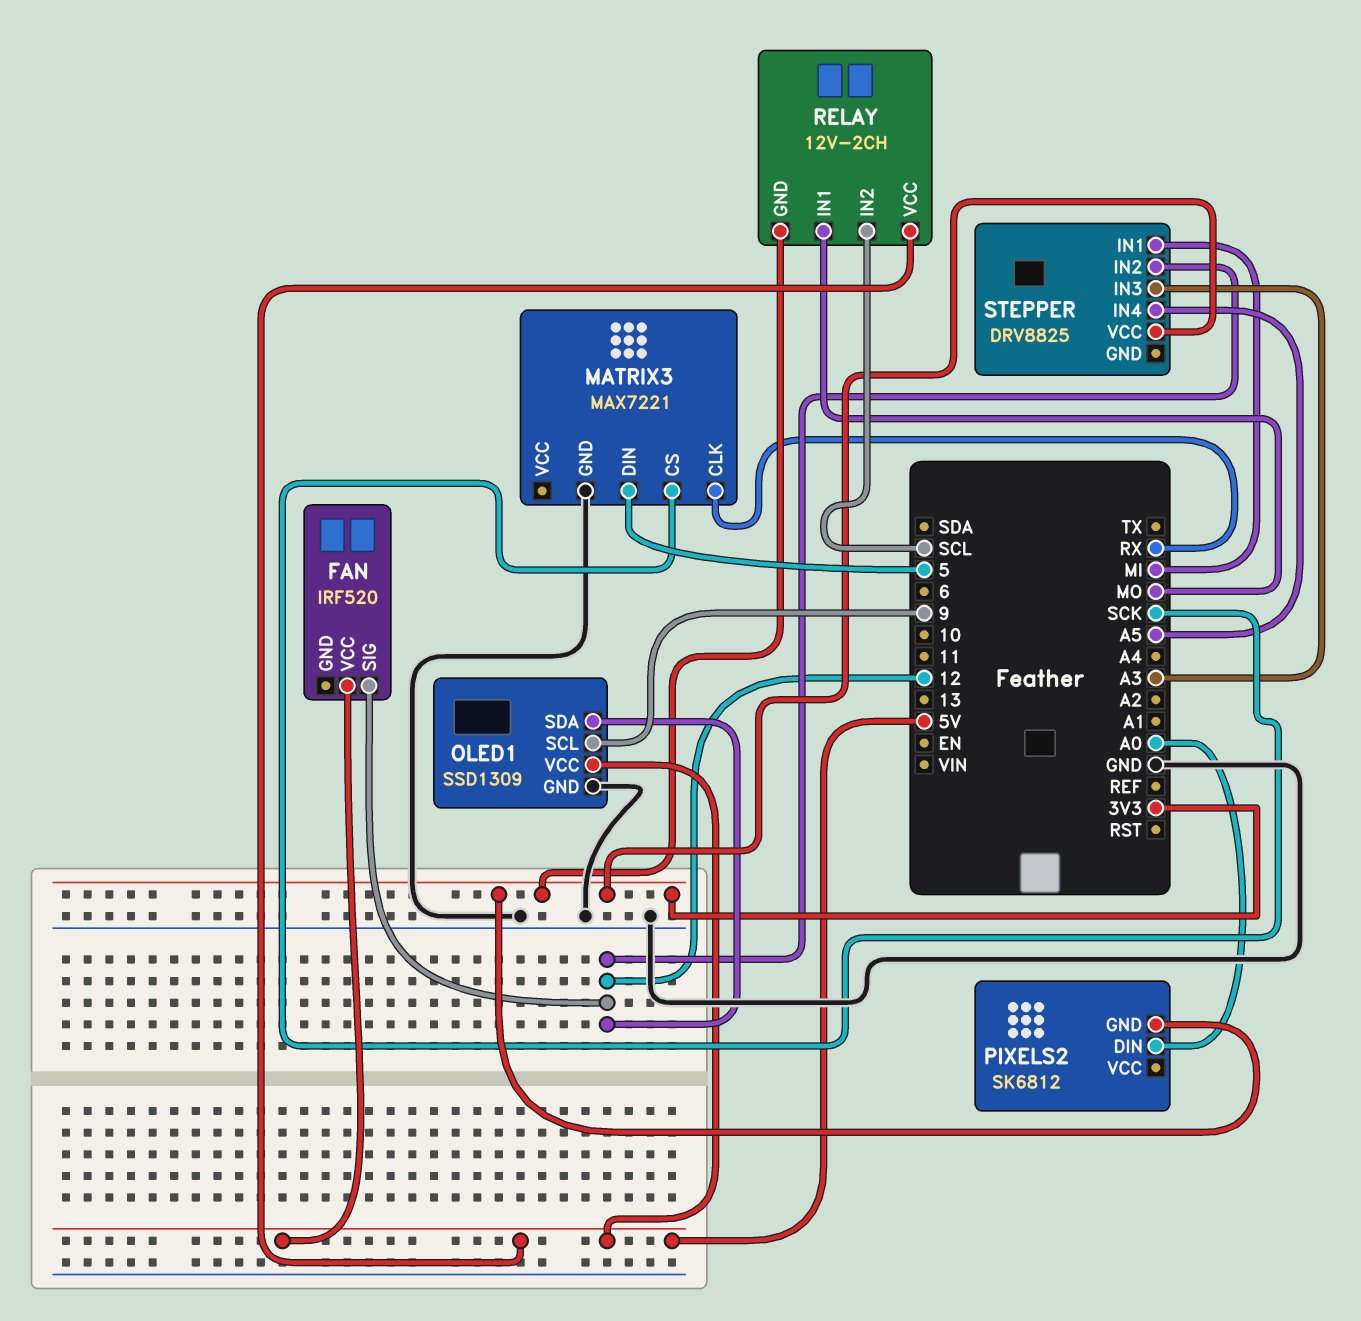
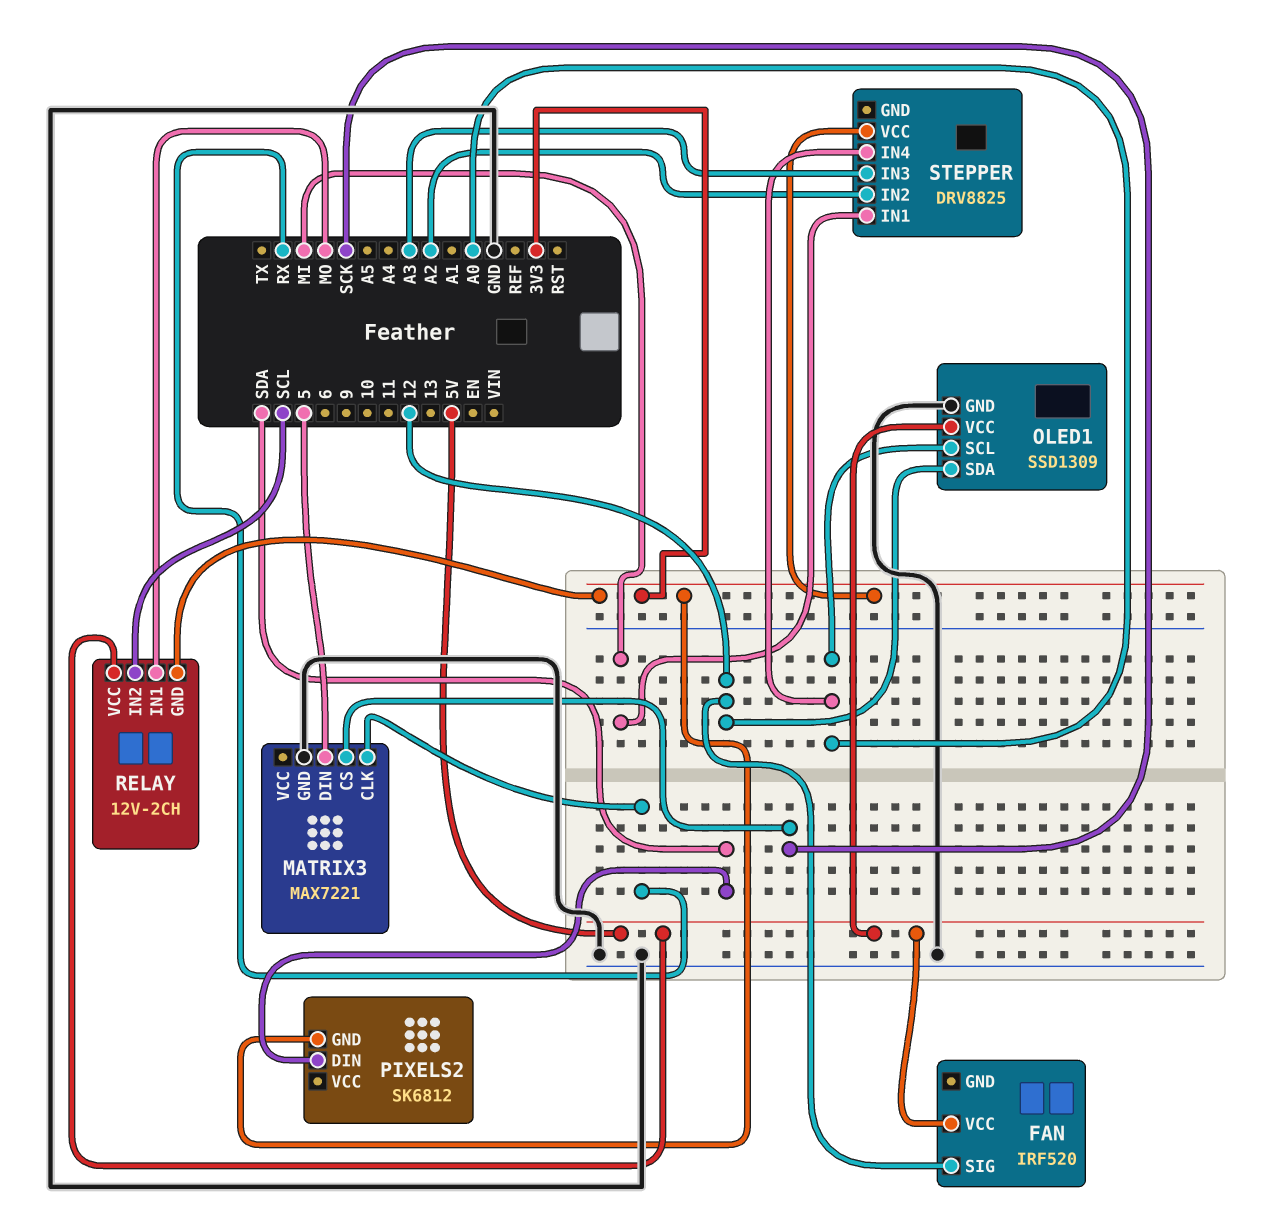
OLED1 pin SCL: 9 -> A0
PIXELS2 pin DIN: A0 -> SDA
STEPPER pin IN2: 12 -> A2
STEPPER pin IN4: A5 -> A0

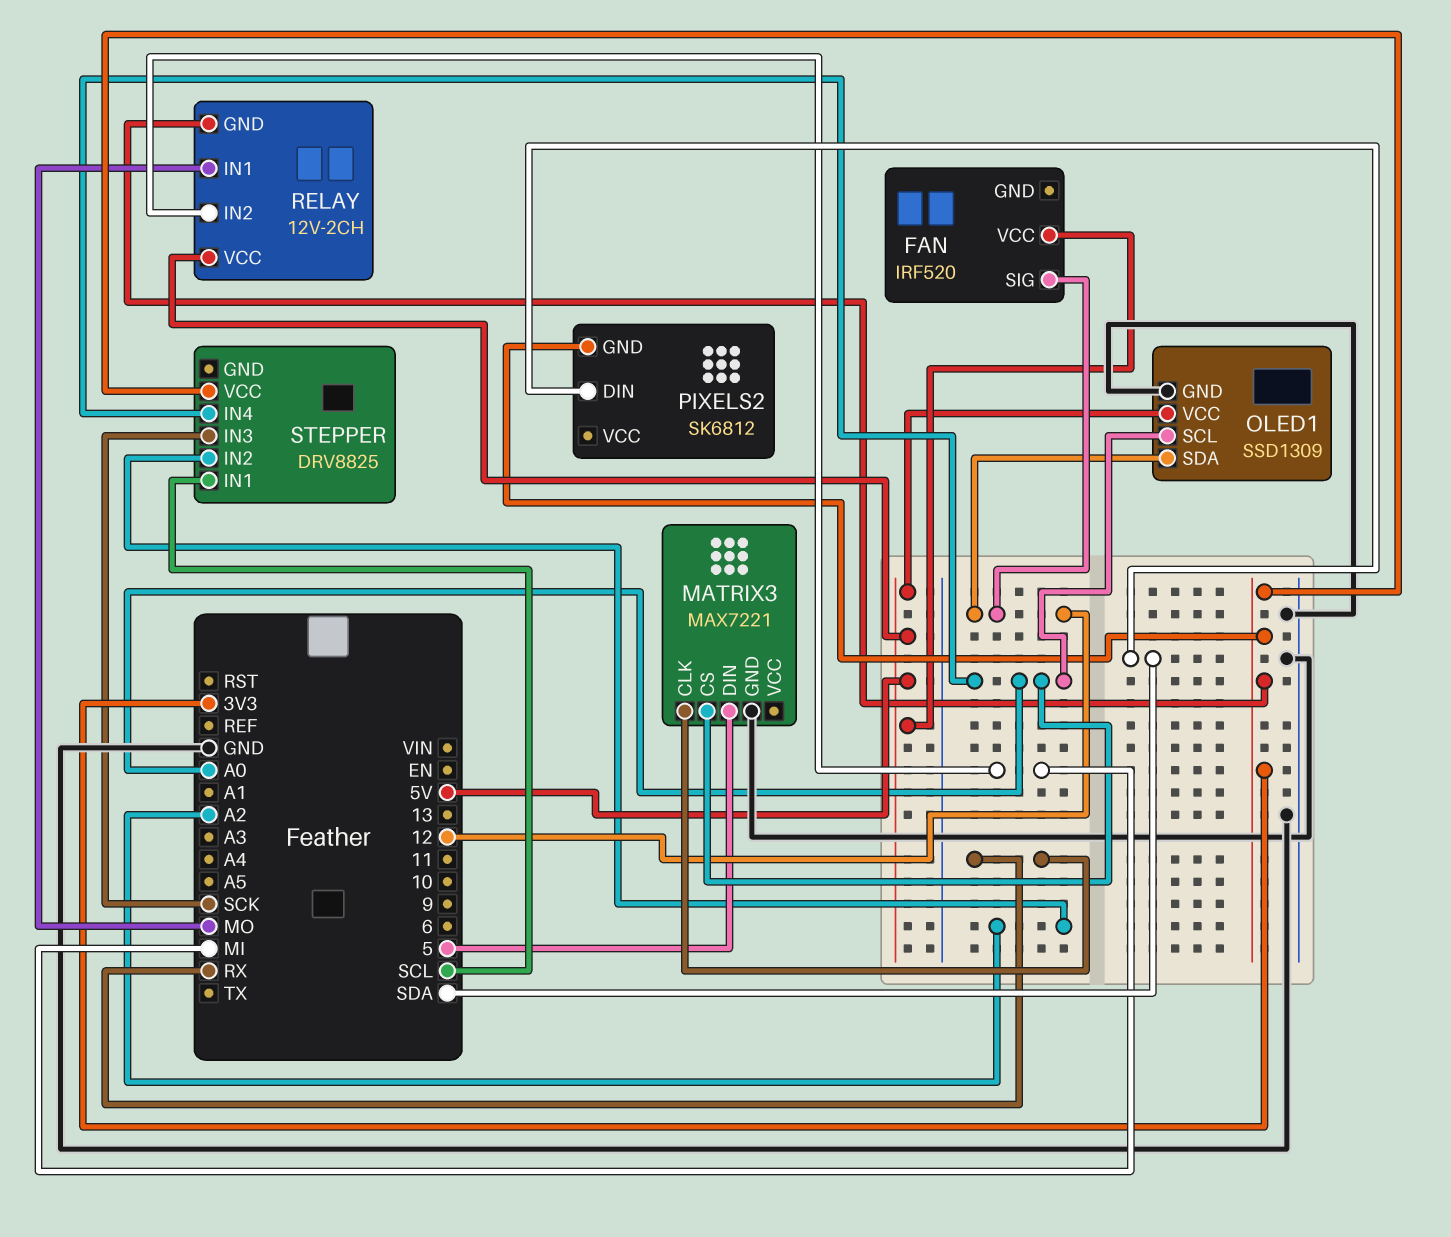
MATRIX3 pin CS: SCK -> A0
RELAY pin IN2: SCL -> MI
STEPPER pin IN1: MI -> SCL
STEPPER pin IN3: A3 -> SCK

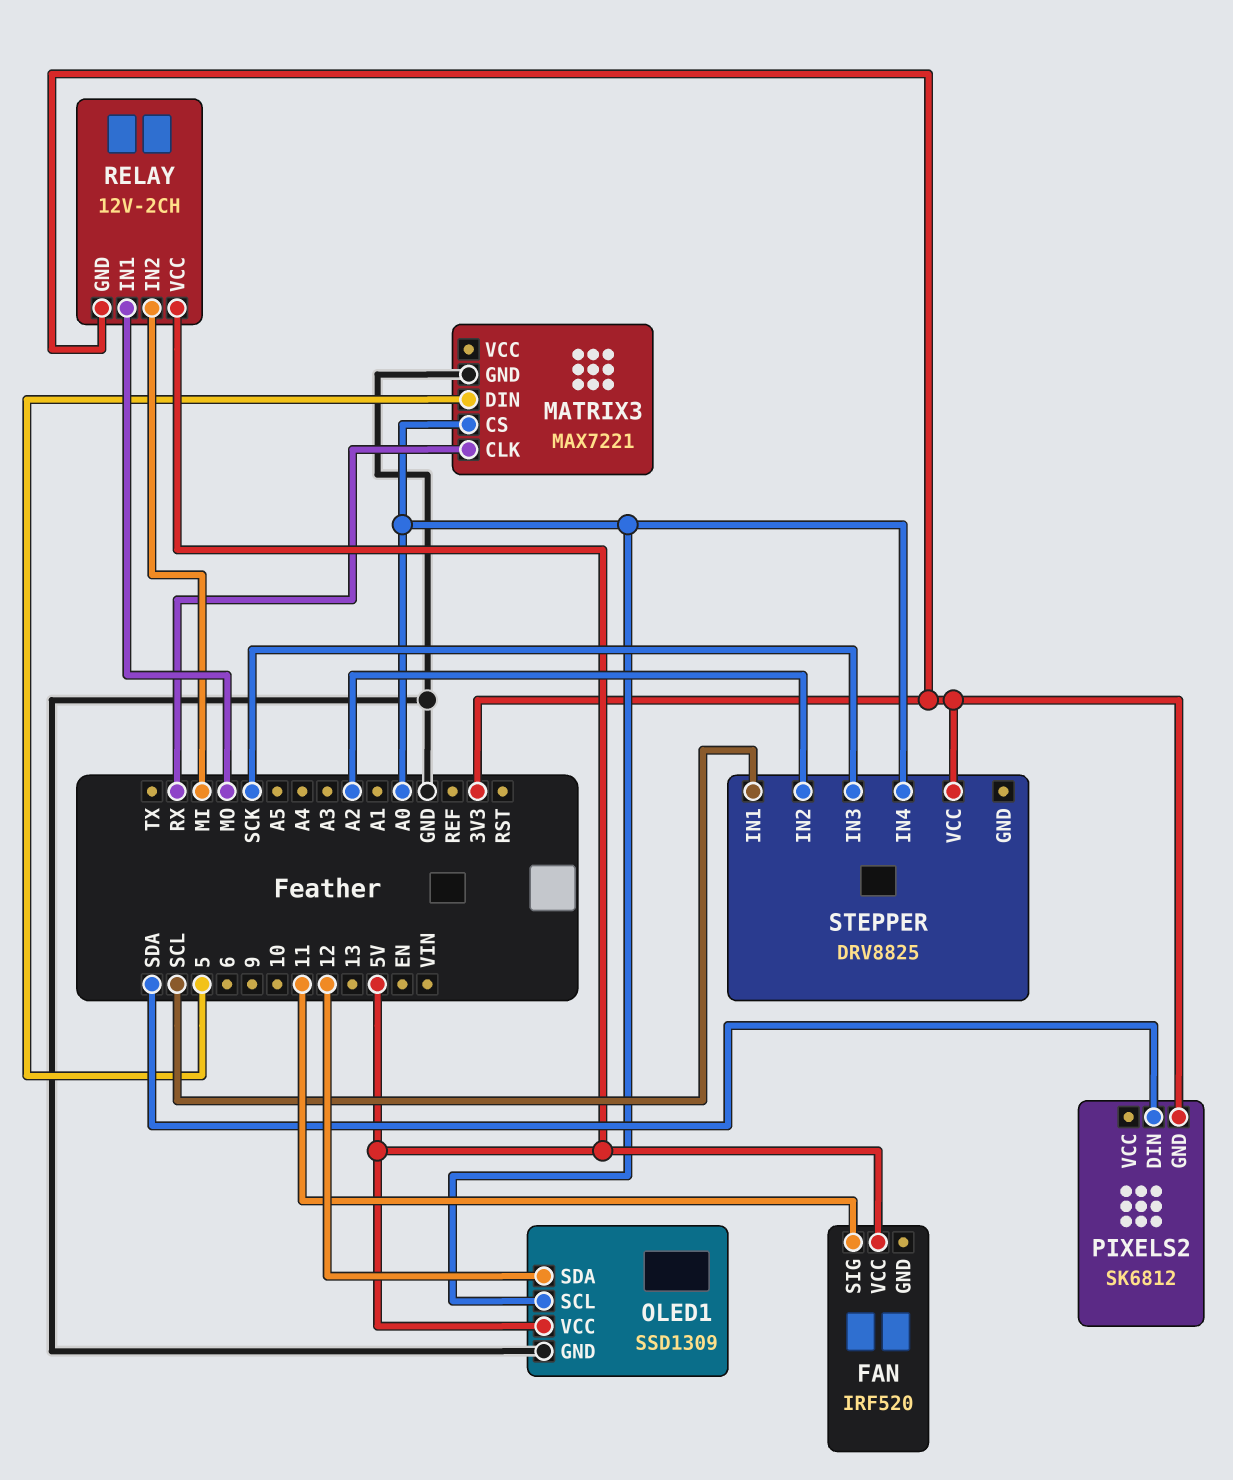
FAN pin SIG: 12 -> 11

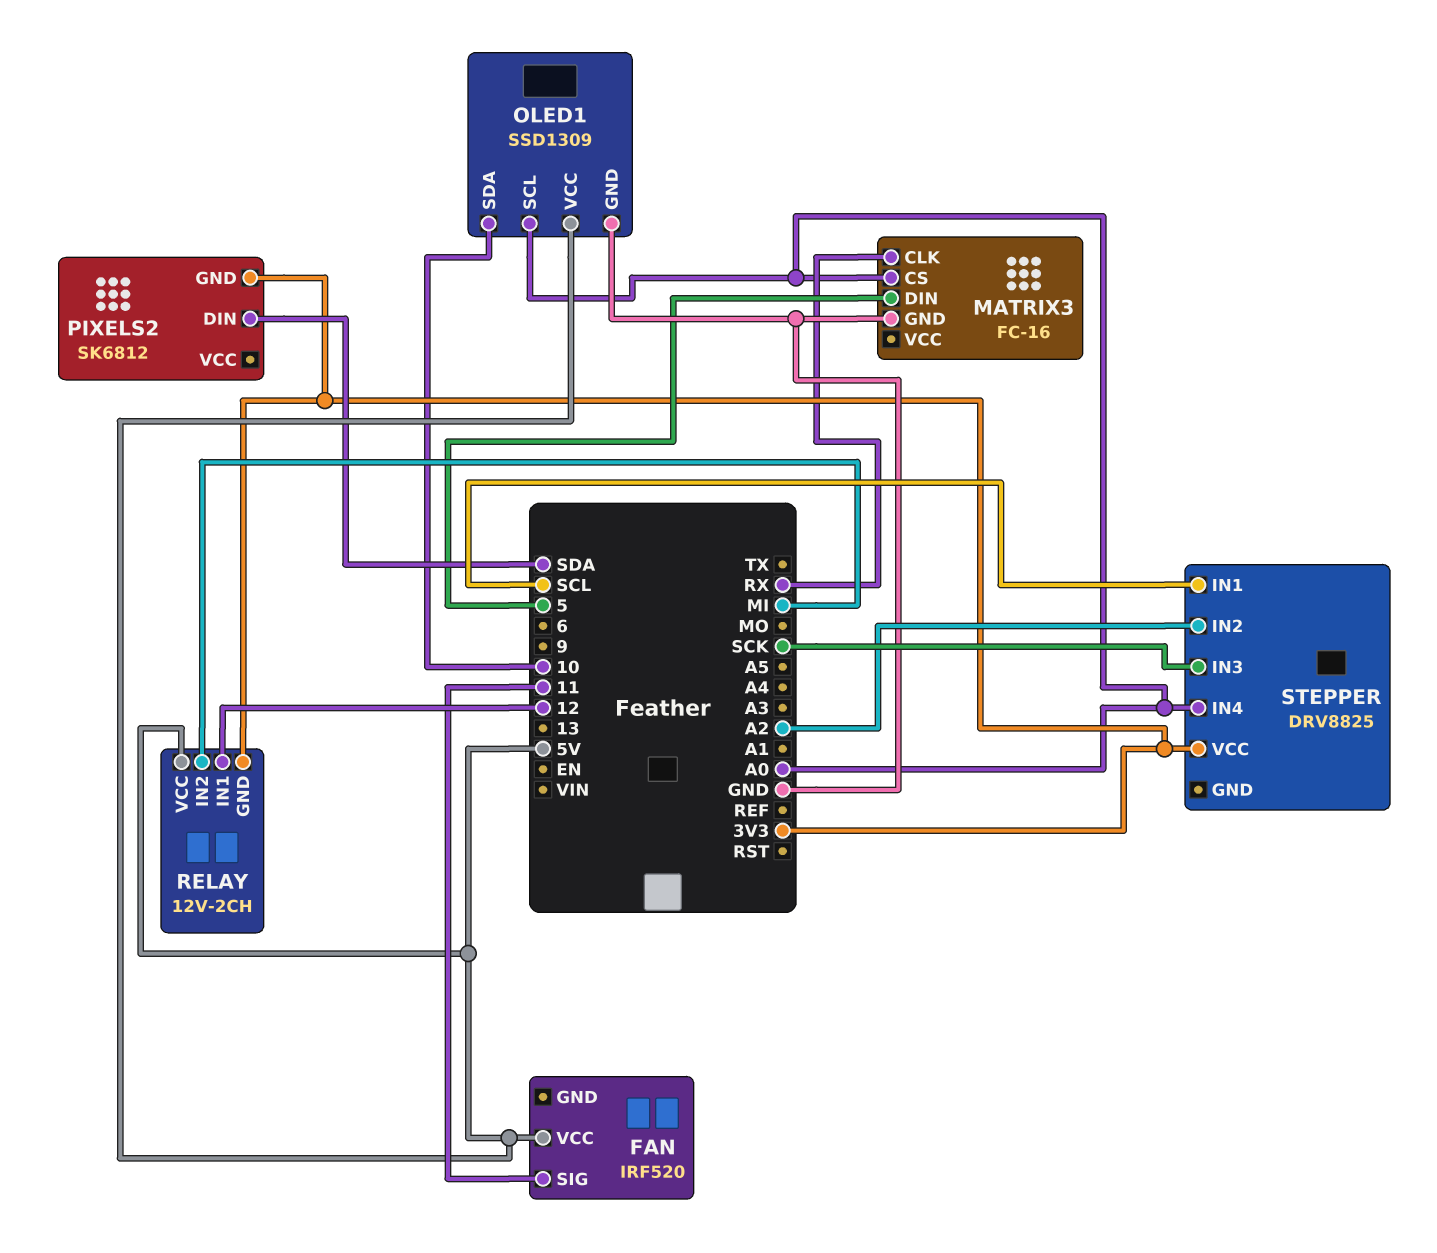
MATRIX3: MAX7221 -> FC-16
OLED1 pin SDA: 12 -> 10
RELAY pin IN1: MO -> 12

